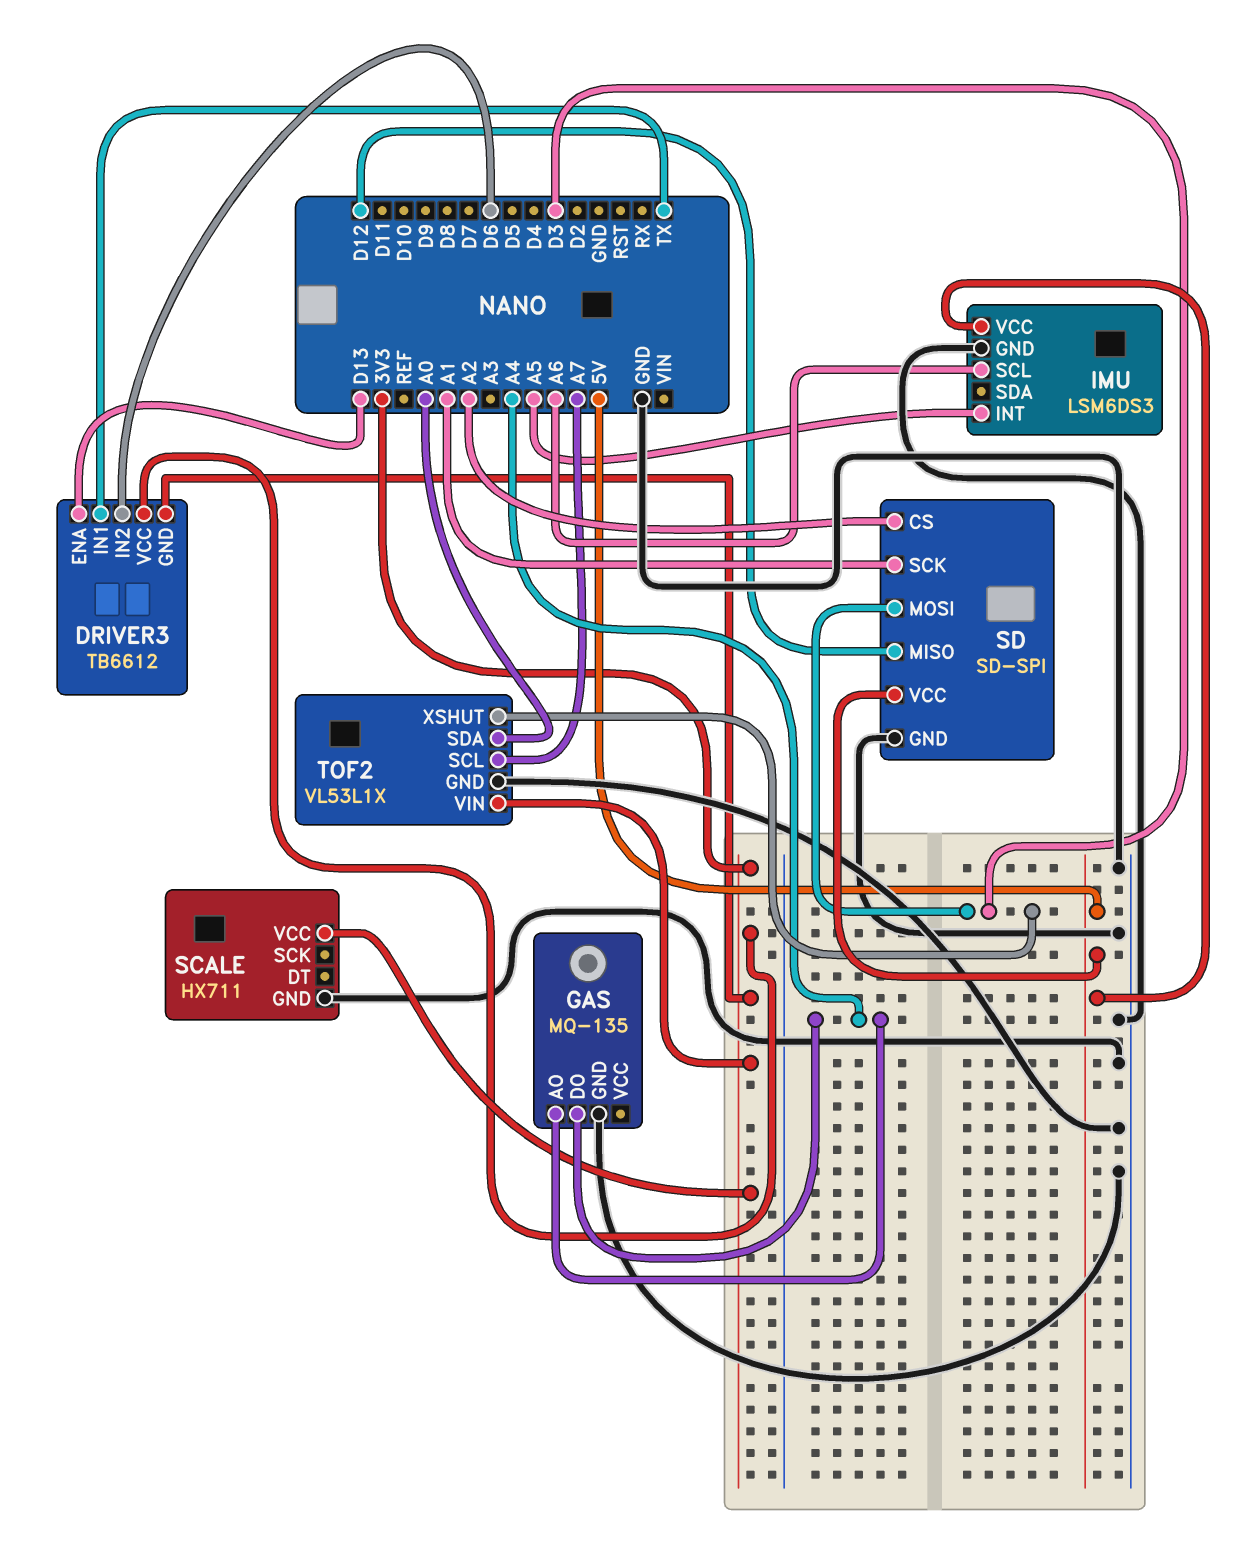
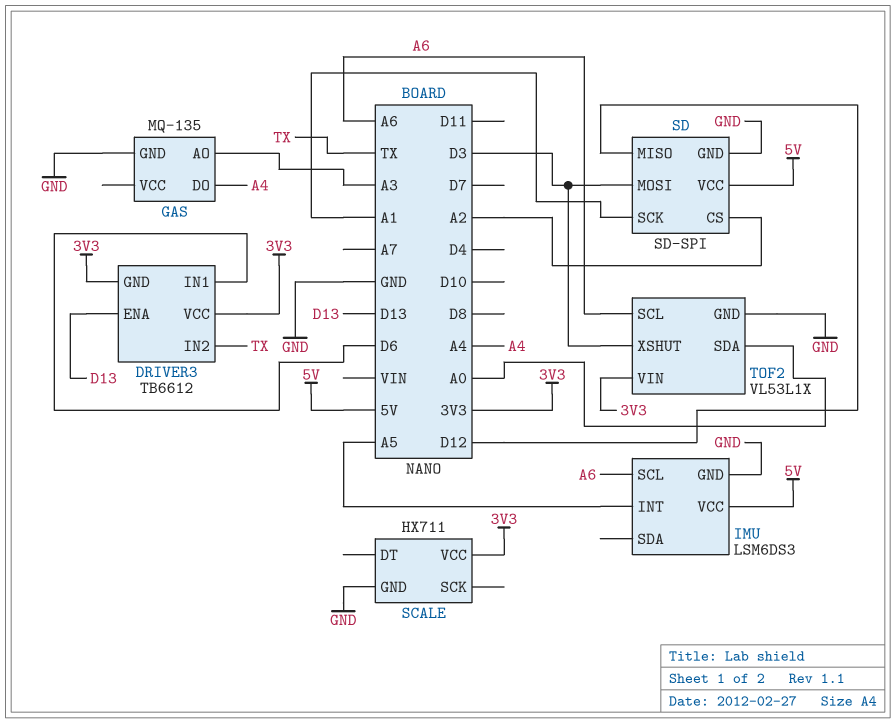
DRIVER3 pin IN1: TX -> D6
DRIVER3 pin IN2: D6 -> TX
GAS pin AO: A4 -> A3
TOF2 pin SCL: A7 -> A6

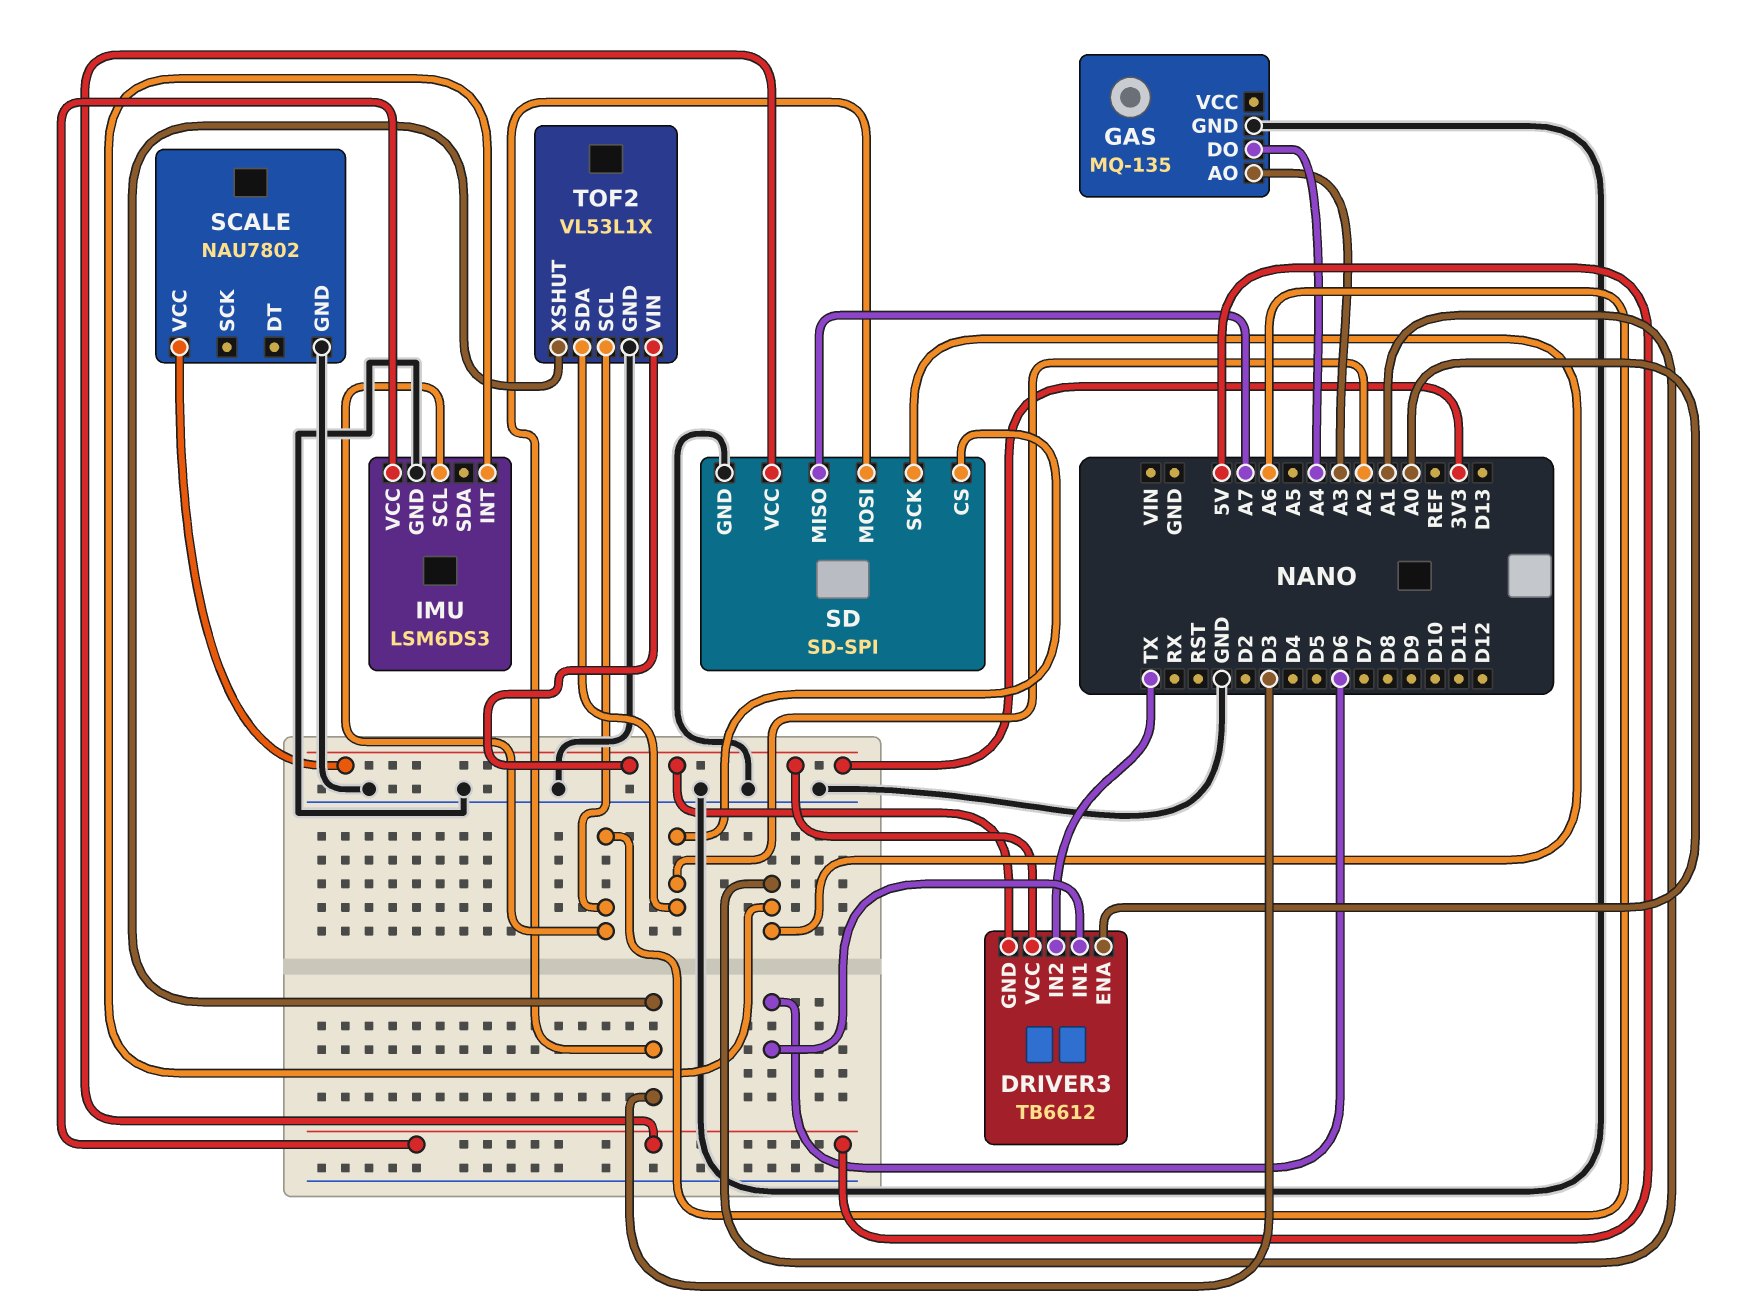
DRIVER3 pin ENA: D13 -> A0
IMU pin INT: A5 -> A1
SCALE: HX711 -> NAU7802
SD pin MISO: D12 -> A7
TOF2 pin SDA: A0 -> A2

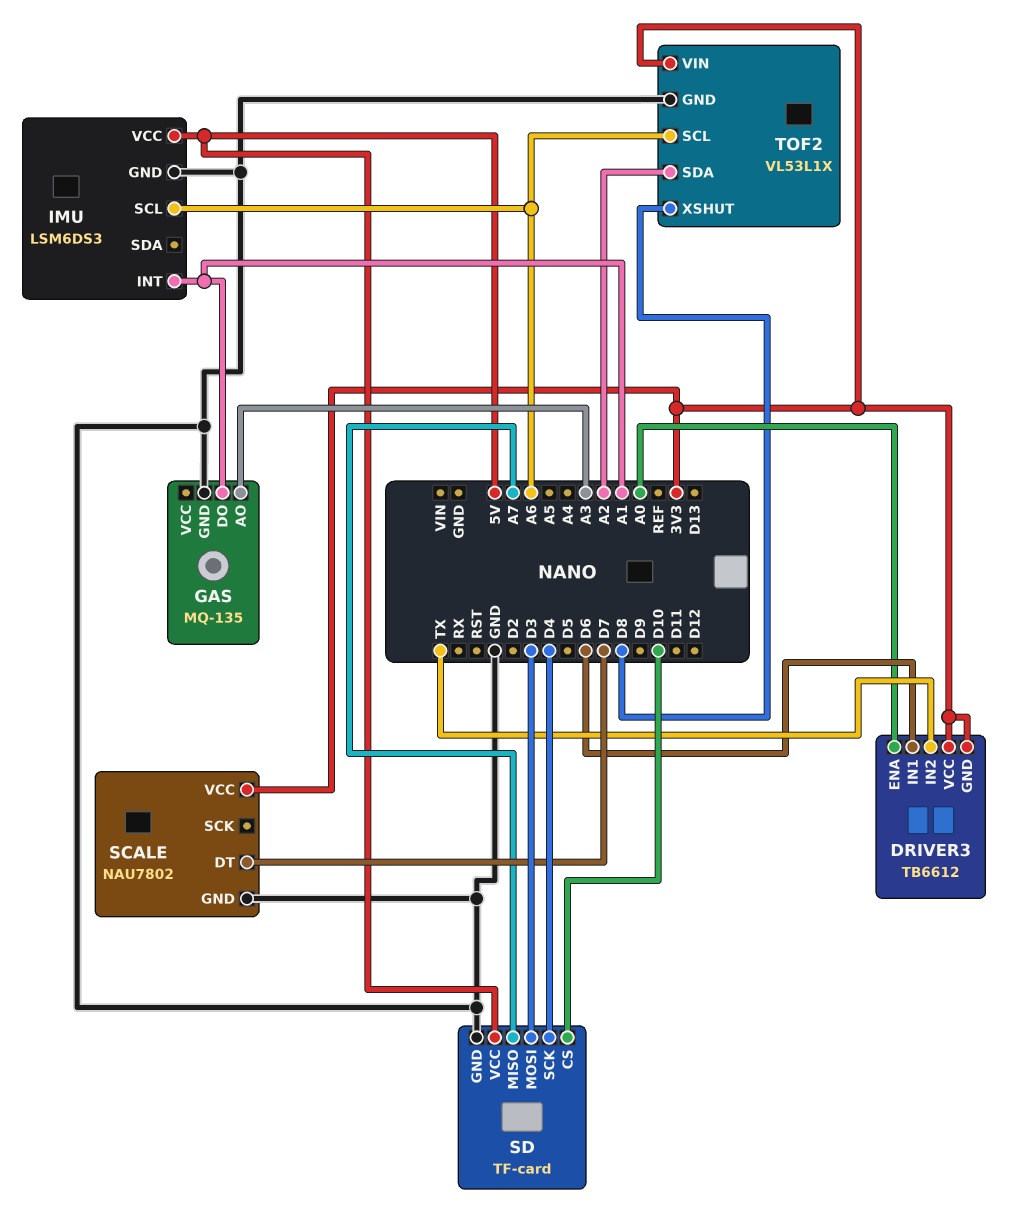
GAS pin DO: A4 -> A1
SCALE pin DT: none -> D7
SD: SD-SPI -> TF-card
SD pin CS: A2 -> D10
SD pin SCK: A1 -> D4
TOF2 pin XSHUT: D3 -> D8

